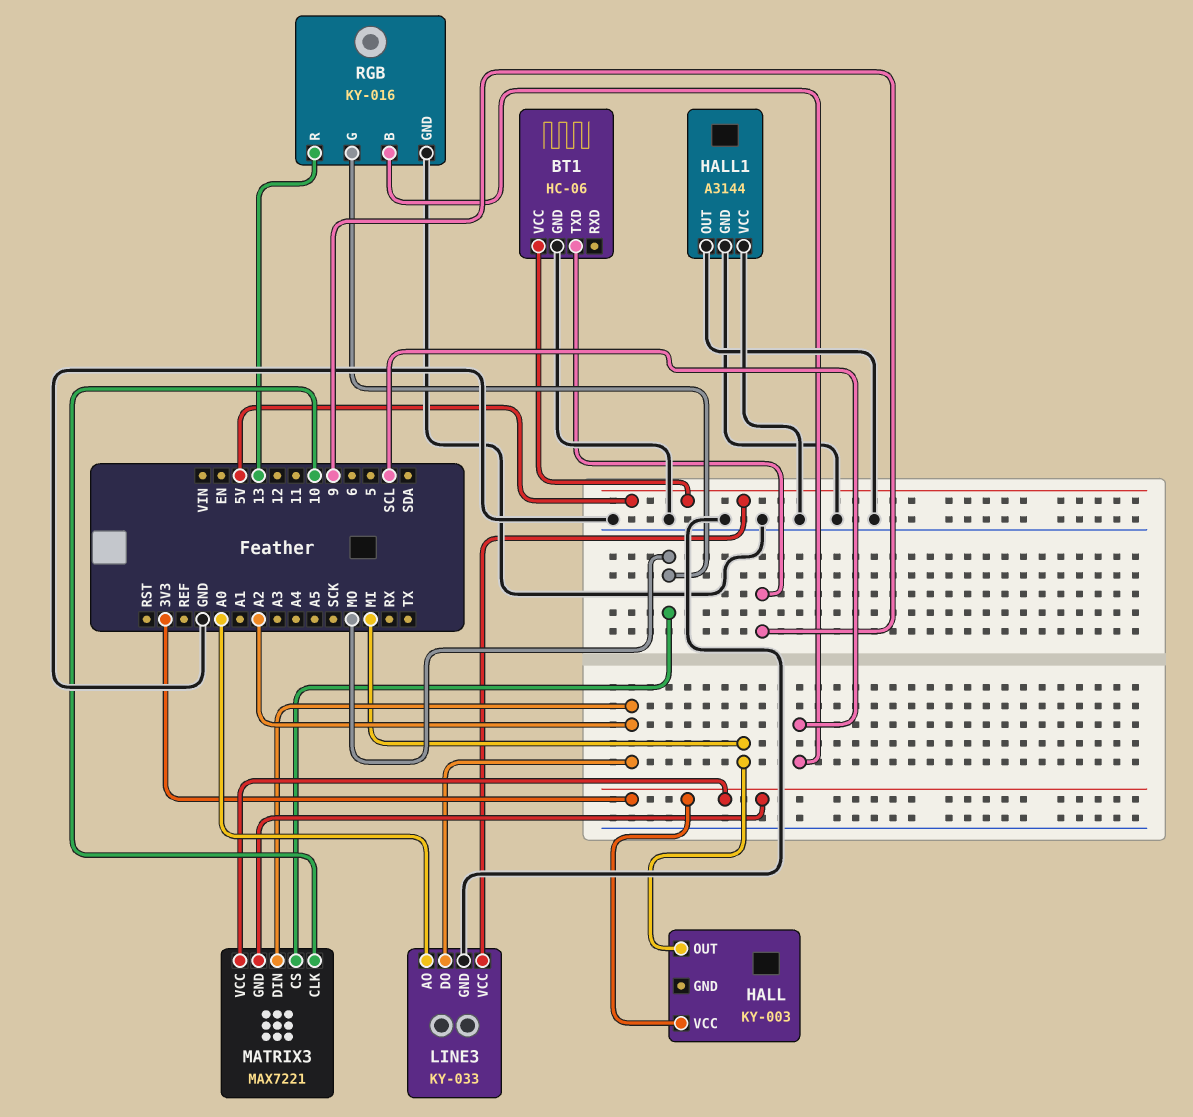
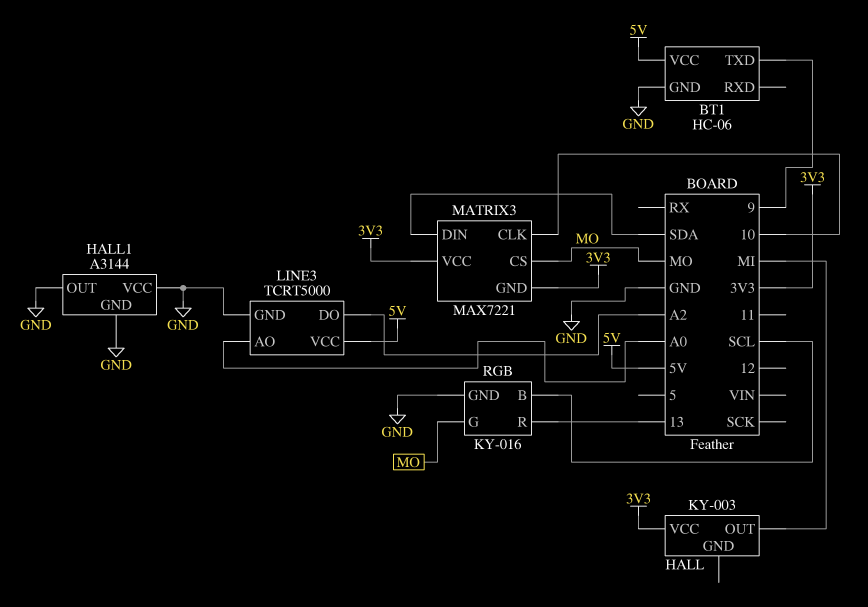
LINE3: KY-033 -> TCRT5000
MATRIX3 pin DIN: A2 -> SDA

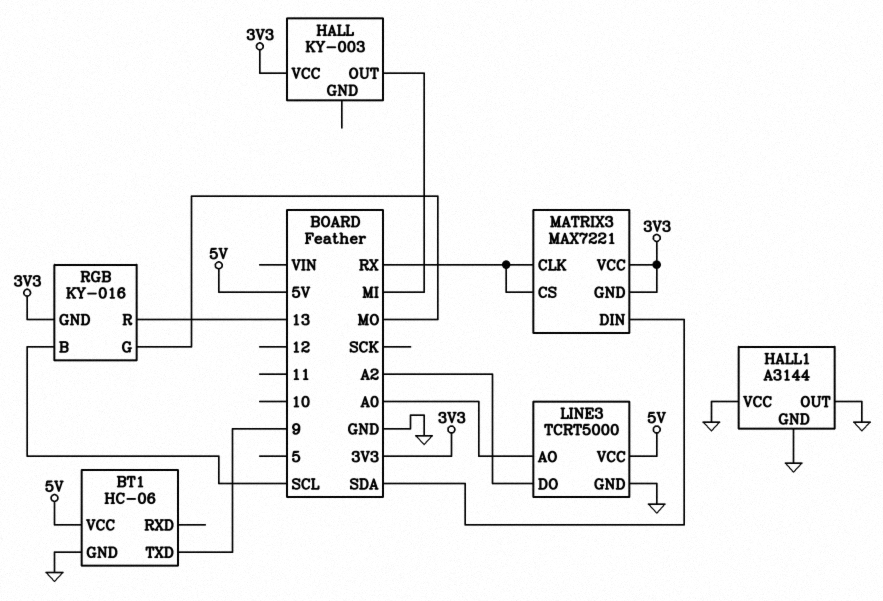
MATRIX3 pin CLK: 10 -> RX
MATRIX3 pin CS: MO -> RX
RGB pin GND: GND -> 3V3

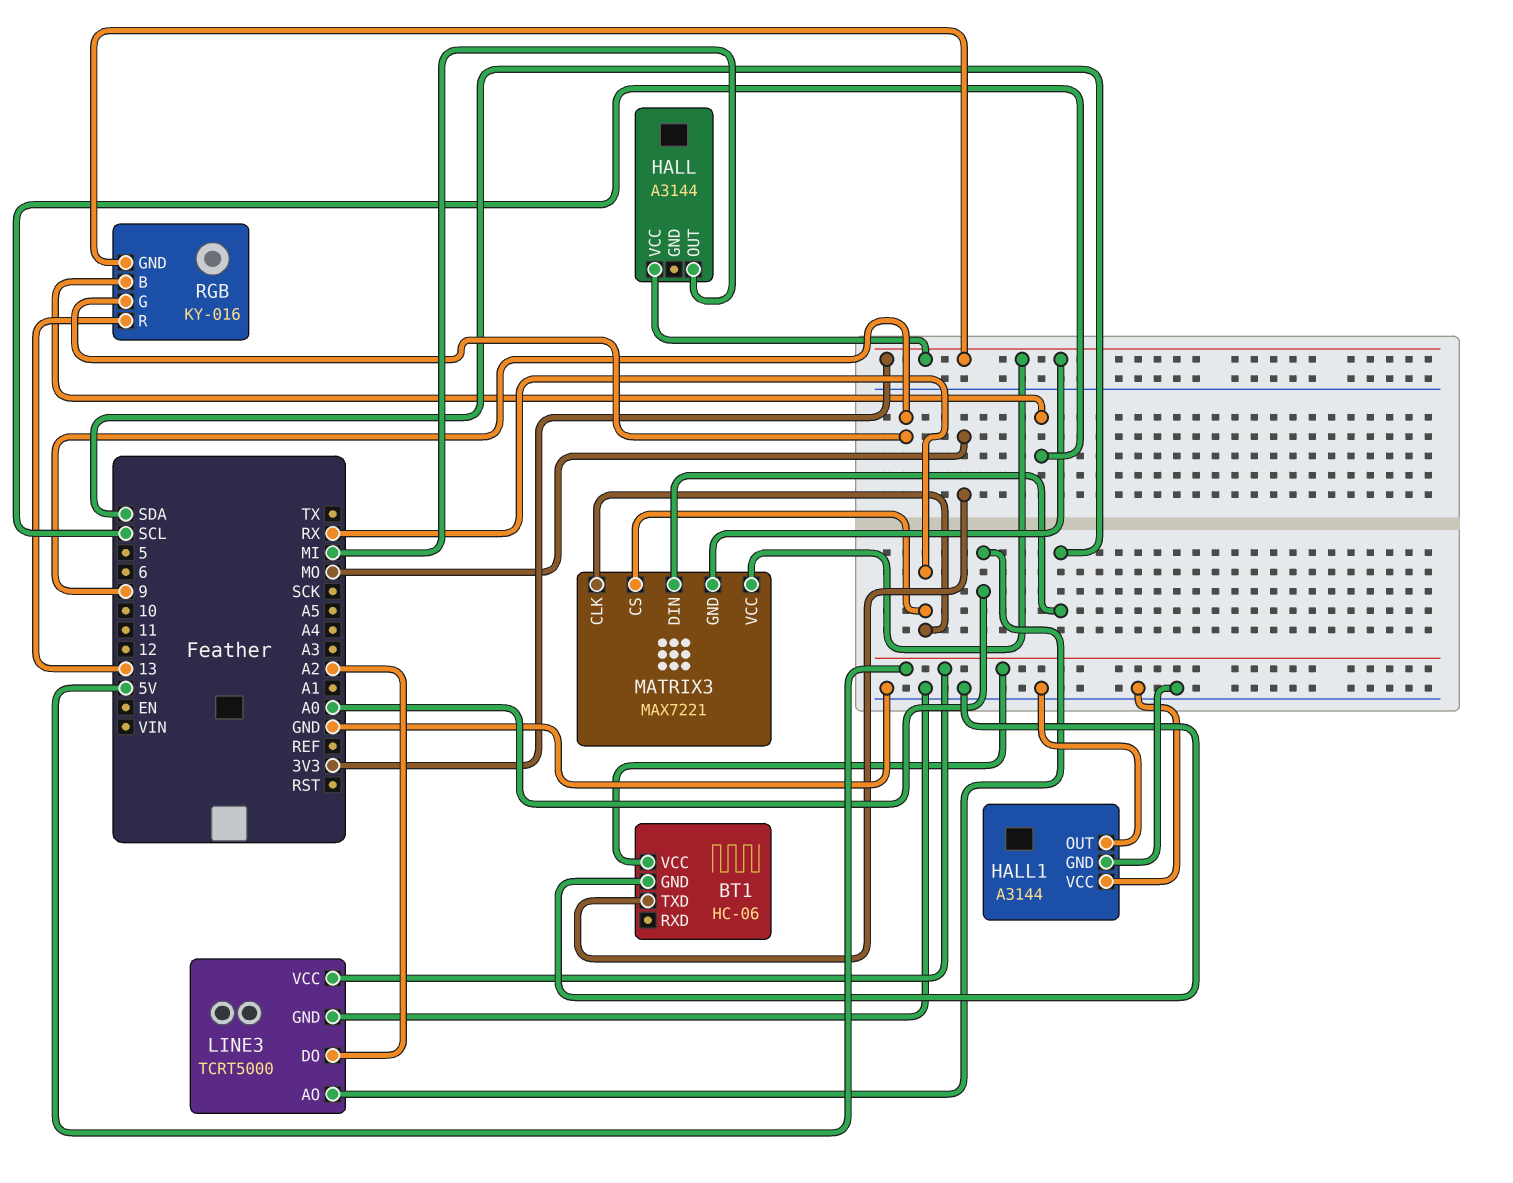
BT1 pin TXD: 9 -> MO
HALL: KY-003 -> A3144
RGB pin G: MO -> 9

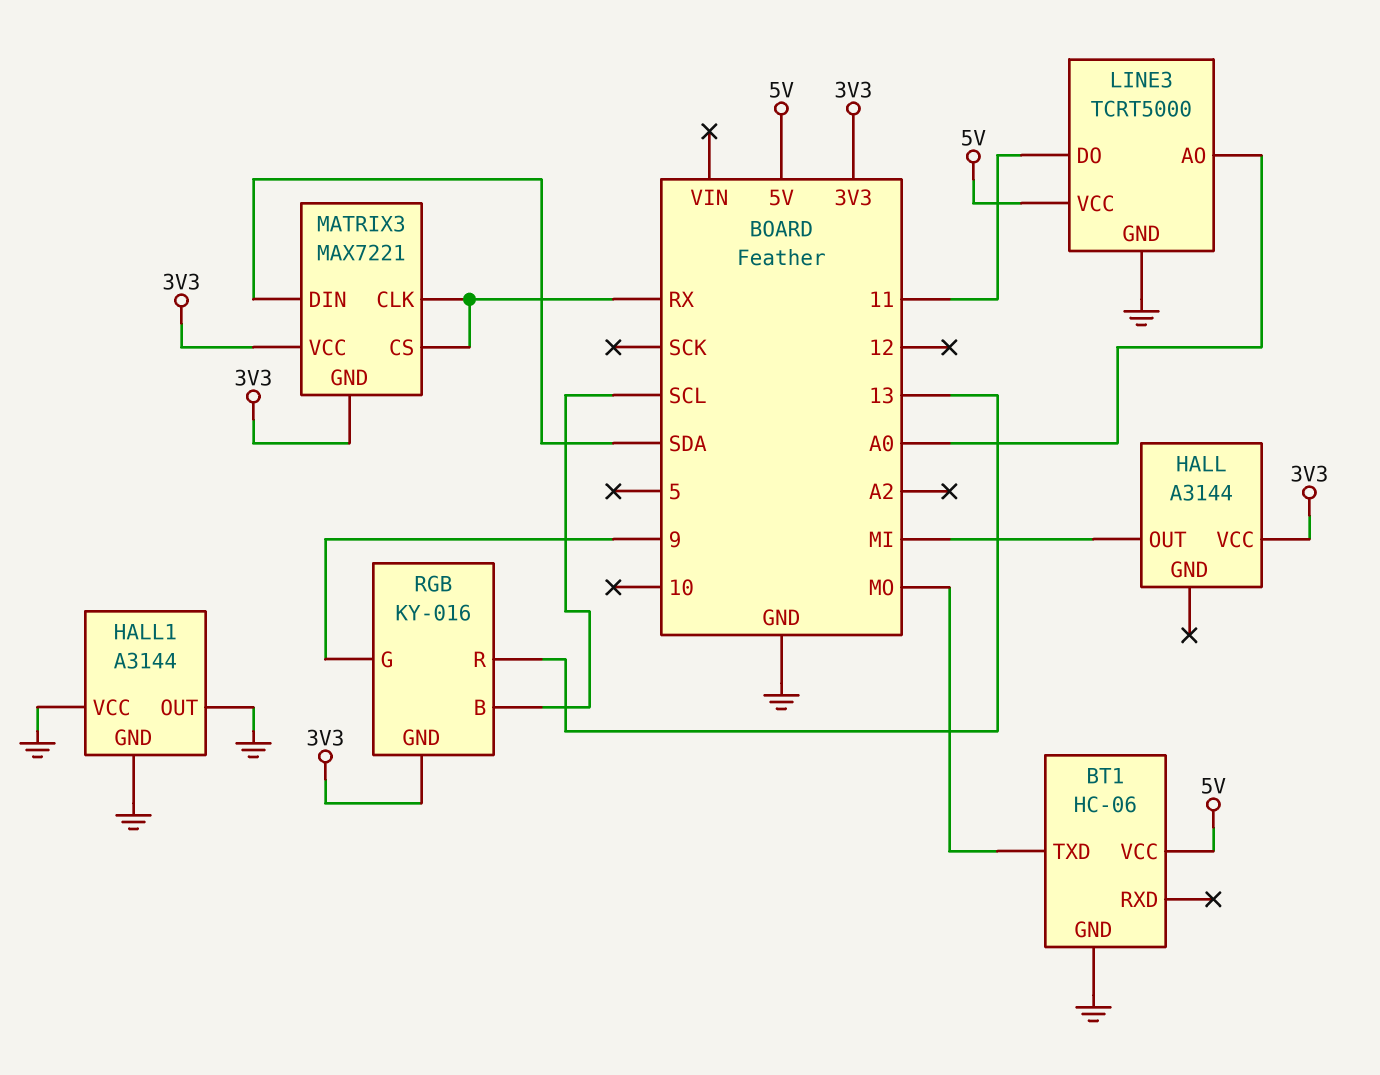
LINE3 pin DO: A2 -> 11

